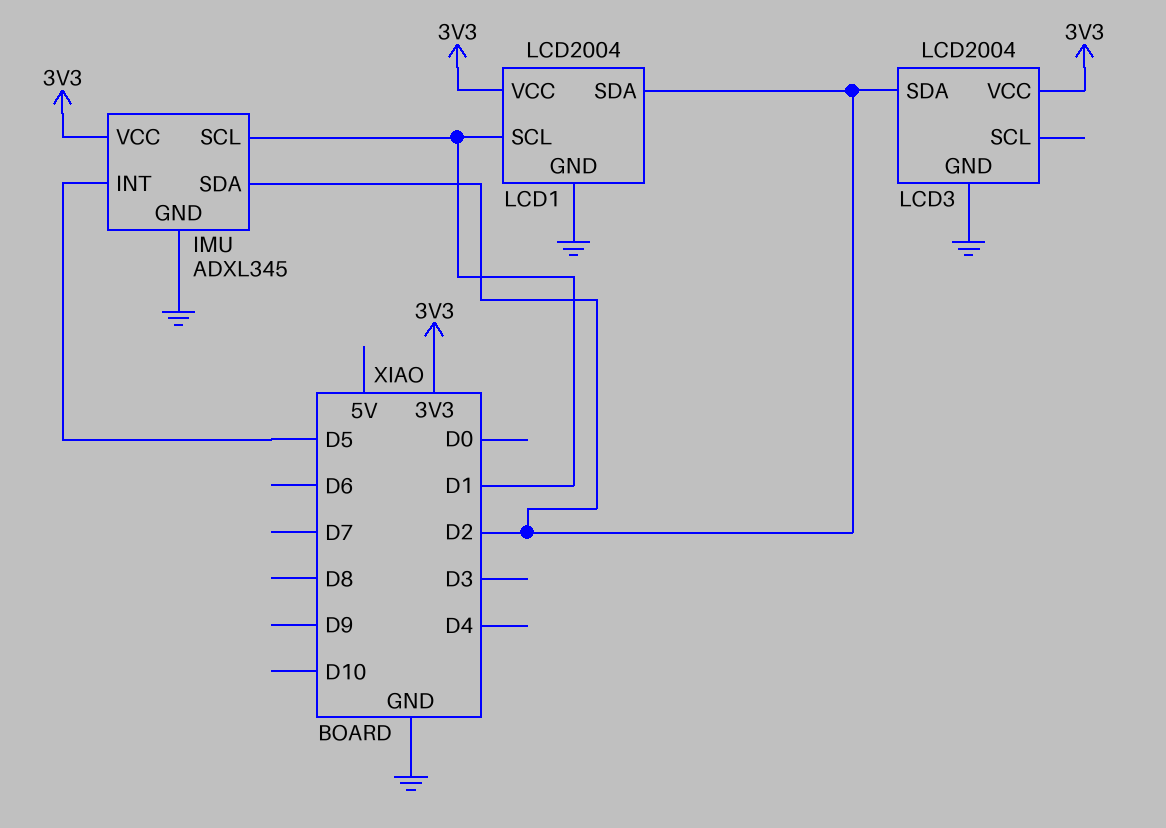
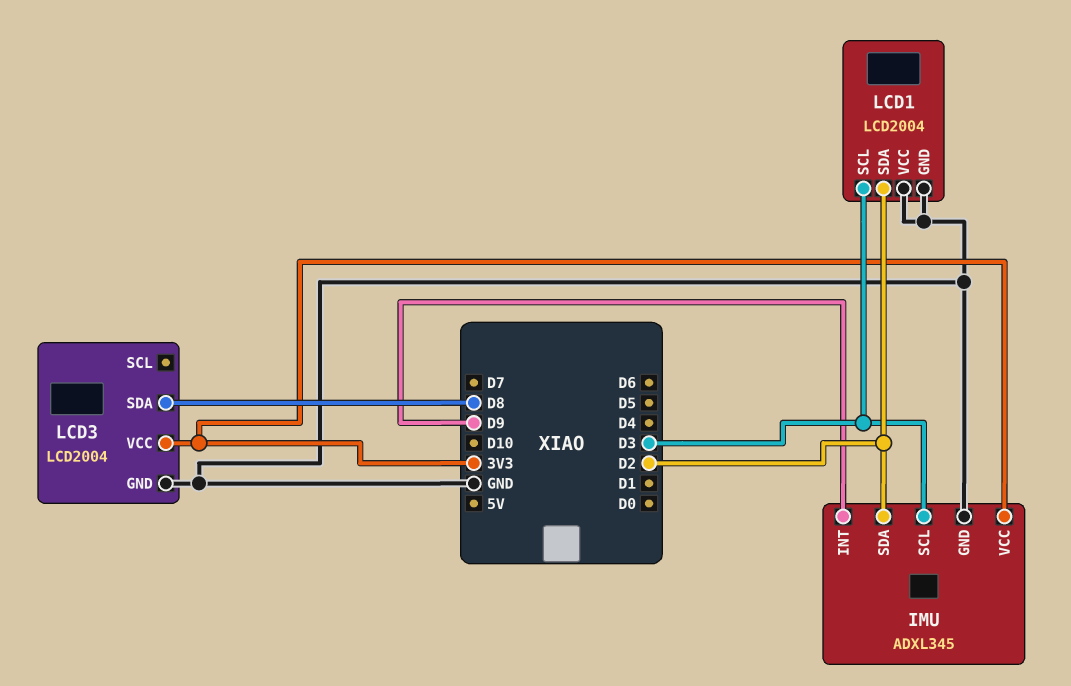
IMU pin INT: D5 -> D9
IMU pin SCL: D1 -> D3
LCD1 pin SCL: D1 -> D3
LCD1 pin VCC: 3V3 -> GND
LCD3 pin SDA: D2 -> D8

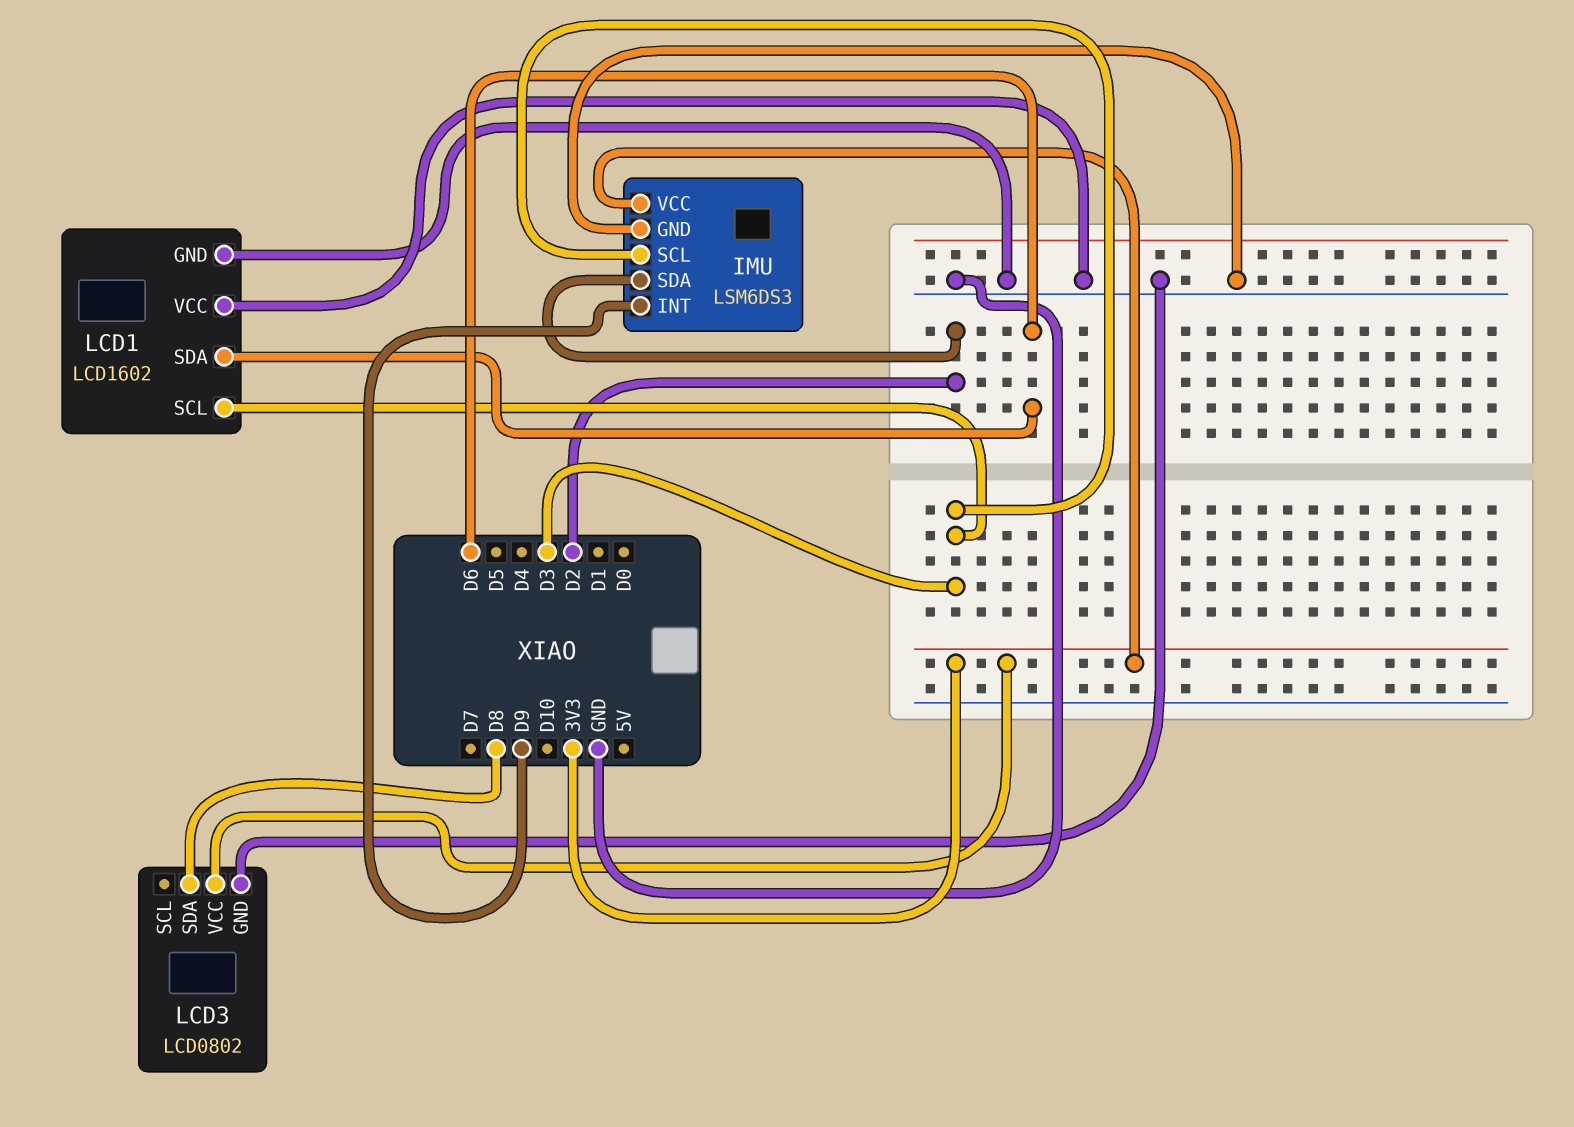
IMU: ADXL345 -> LSM6DS3
LCD1: LCD2004 -> LCD1602
LCD1 pin SDA: D2 -> D6
LCD3: LCD2004 -> LCD0802

